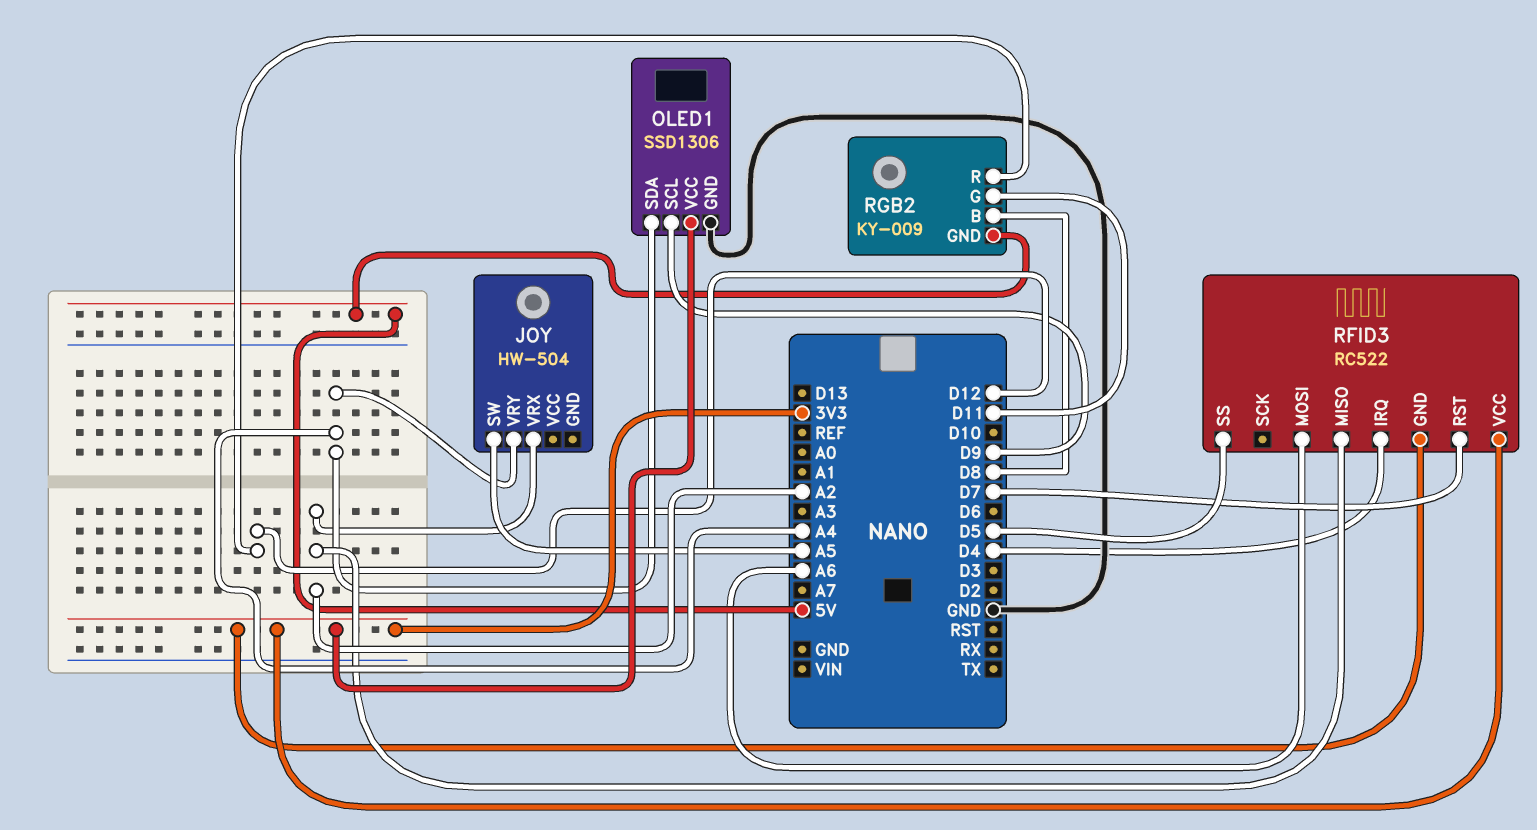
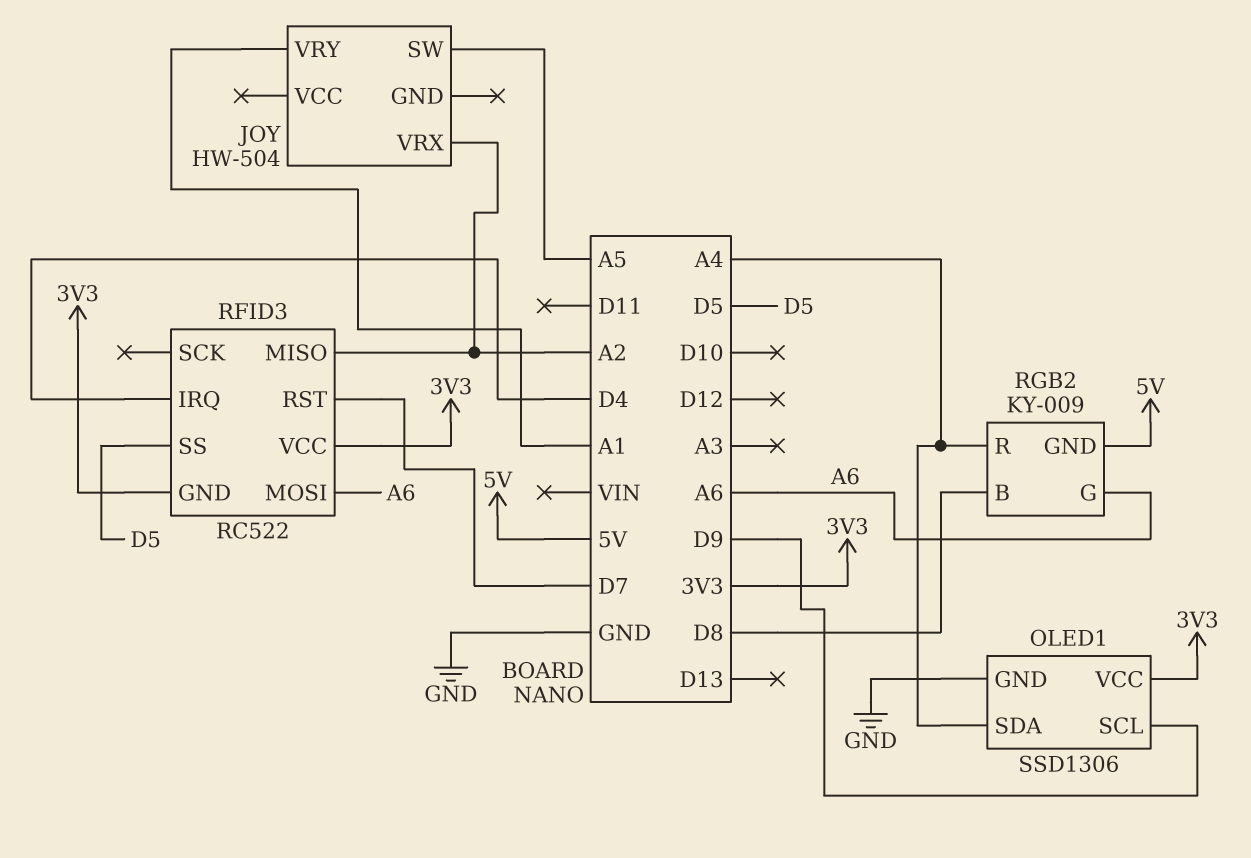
JOY pin VRY: A4 -> A1
RGB2 pin G: D11 -> A6
RGB2 pin R: D12 -> A4

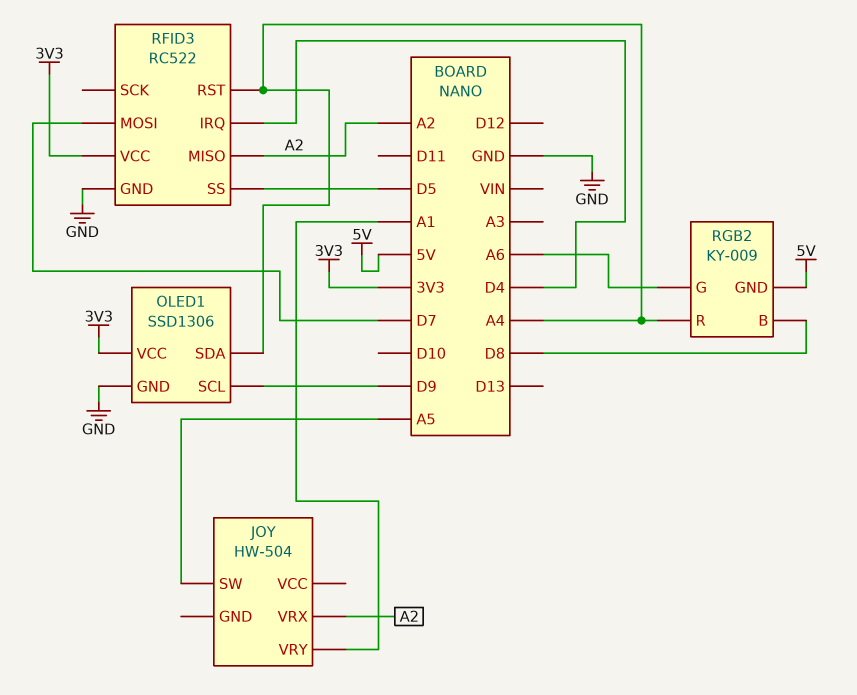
RFID3 pin GND: 3V3 -> GND
RFID3 pin MOSI: A6 -> D7
RFID3 pin RST: D7 -> A4

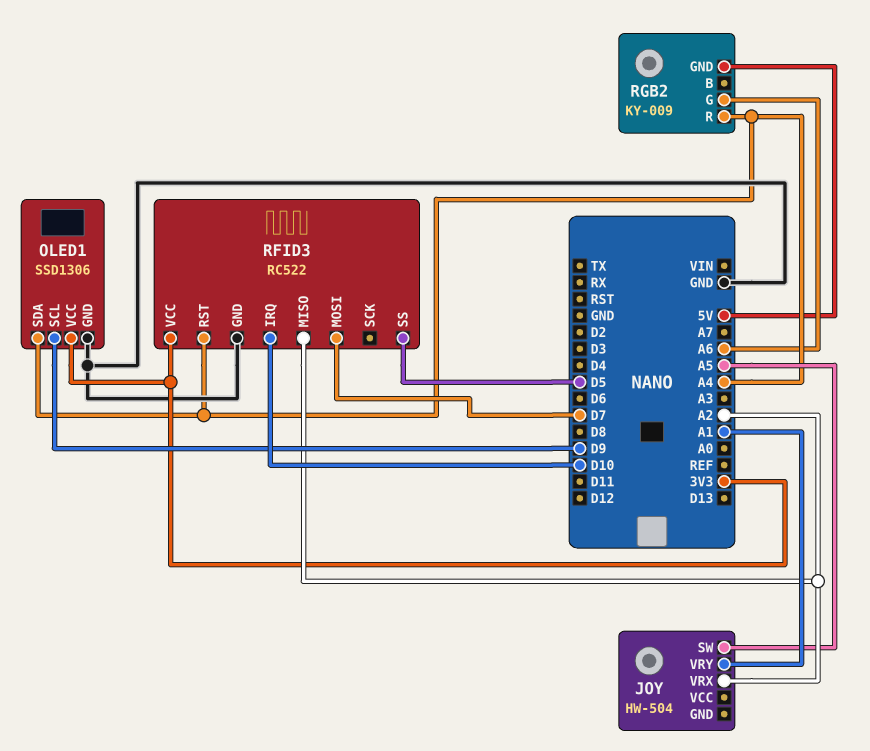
RFID3 pin IRQ: D4 -> D10
RGB2 pin B: D8 -> none

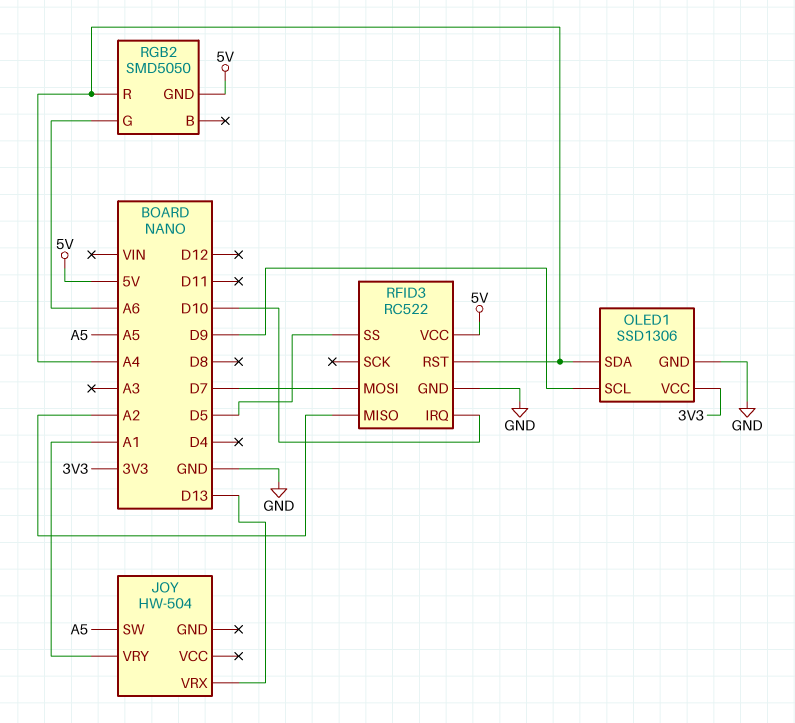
JOY pin VRX: A2 -> D13
RFID3 pin VCC: 3V3 -> 5V
RGB2: KY-009 -> SMD5050

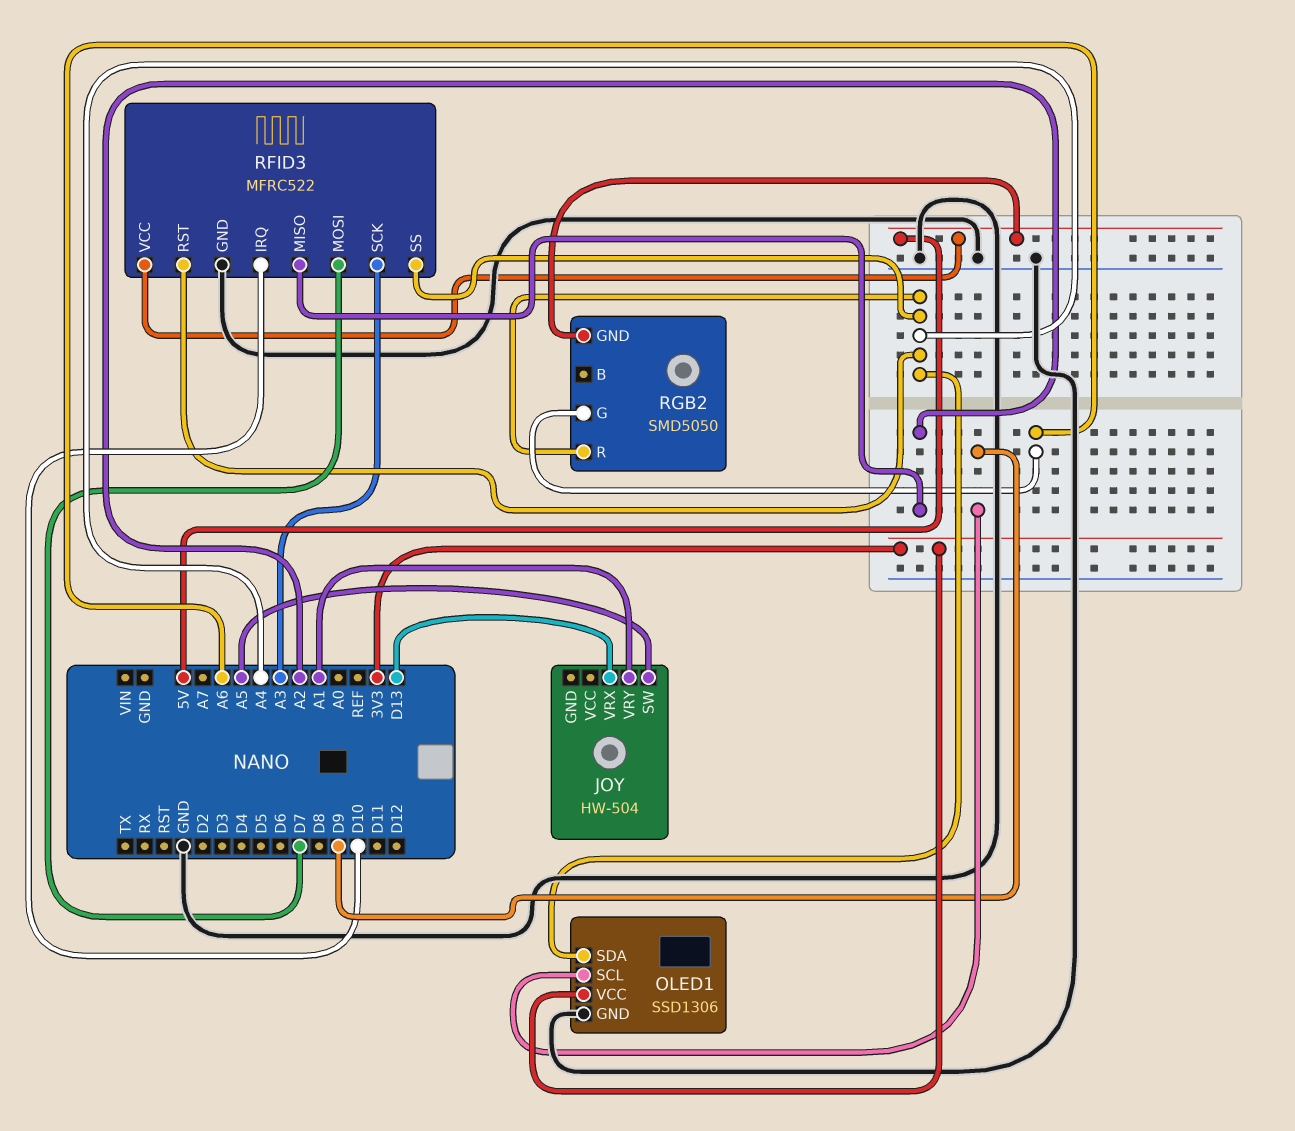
RFID3: RC522 -> MFRC522
RFID3 pin SCK: none -> A3
RFID3 pin SS: D5 -> A4

